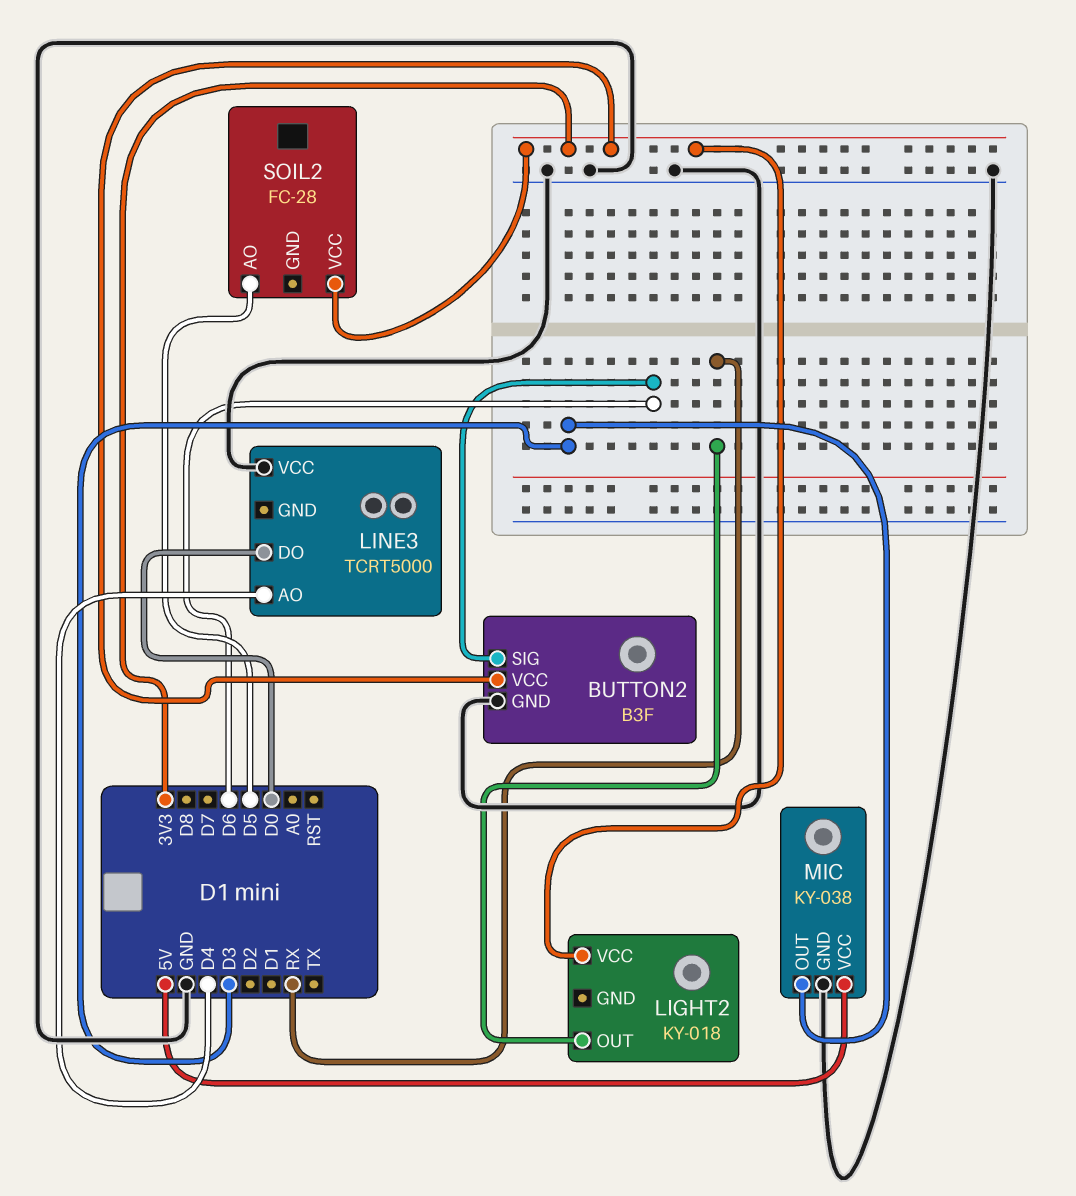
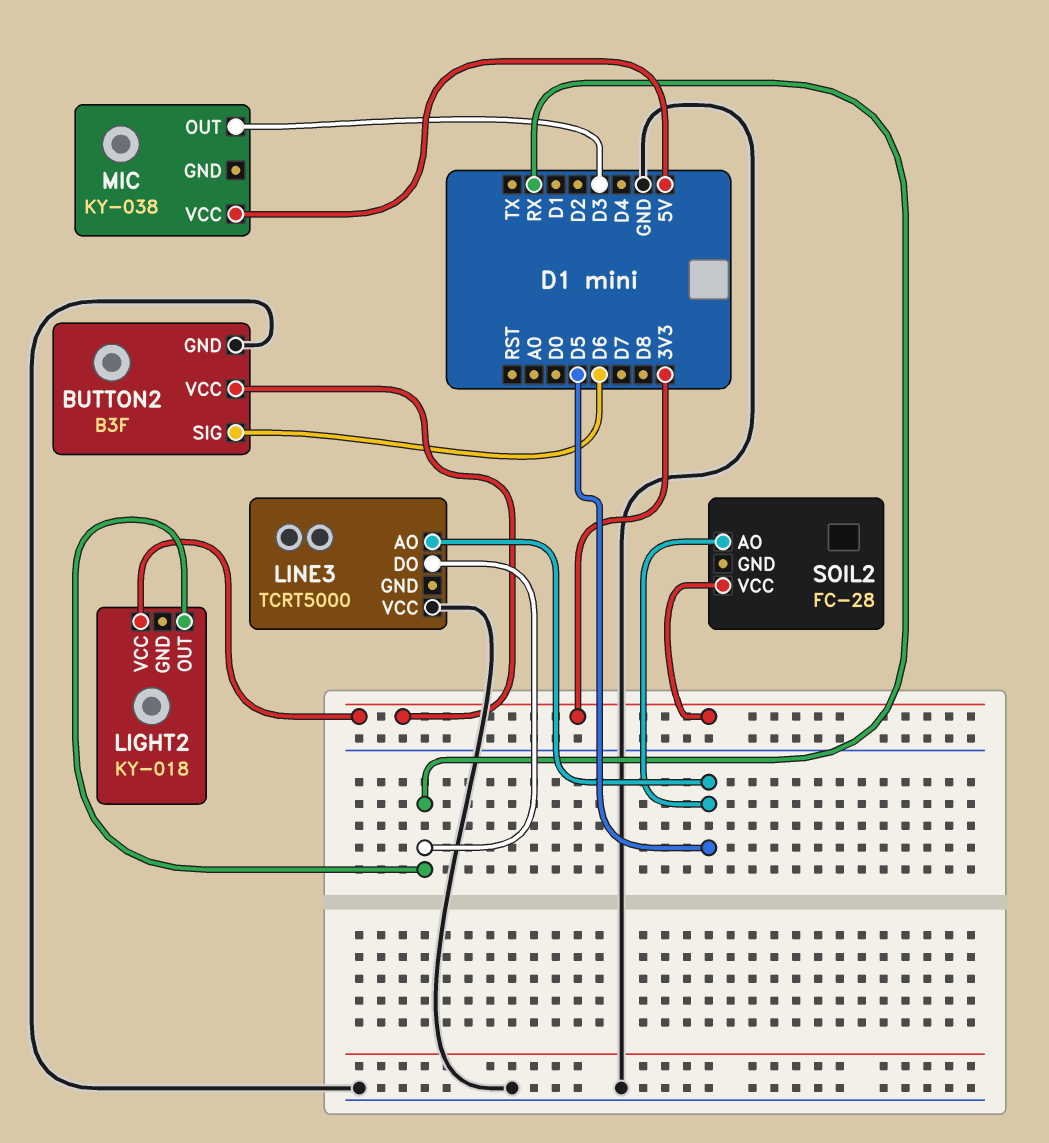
LINE3 pin AO: D4 -> D5
LINE3 pin DO: D0 -> RX
MIC pin GND: GND -> none

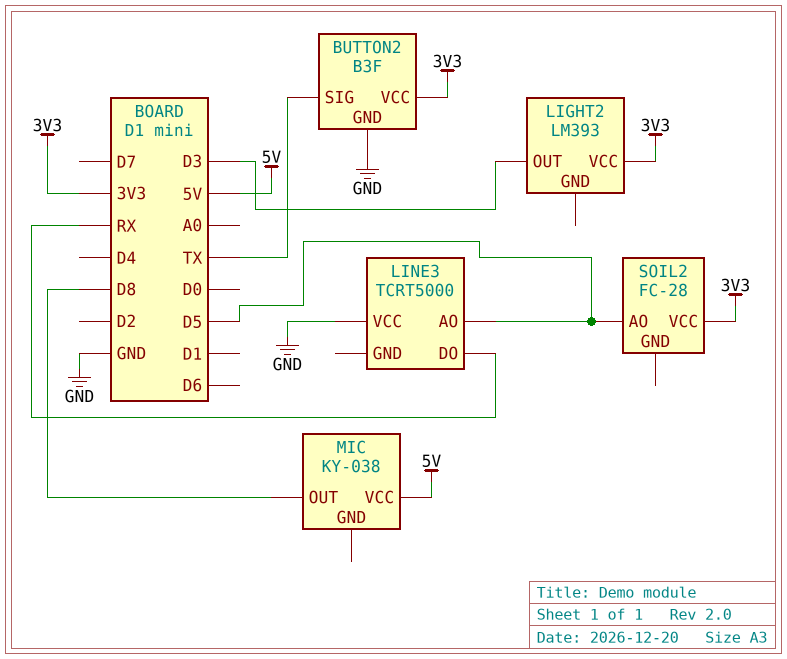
BUTTON2 pin SIG: D6 -> TX
LIGHT2: KY-018 -> LM393
LIGHT2 pin OUT: RX -> D3
MIC pin OUT: D3 -> D8

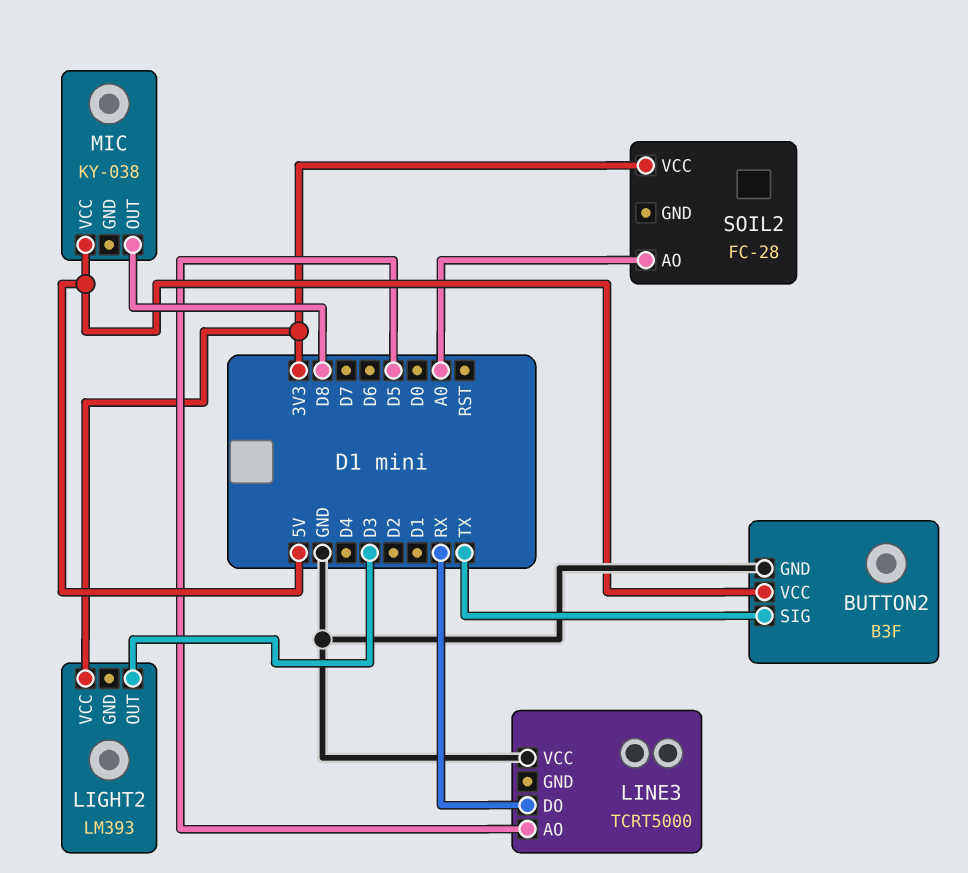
BUTTON2 pin VCC: 3V3 -> 5V
SOIL2 pin AO: D5 -> A0

